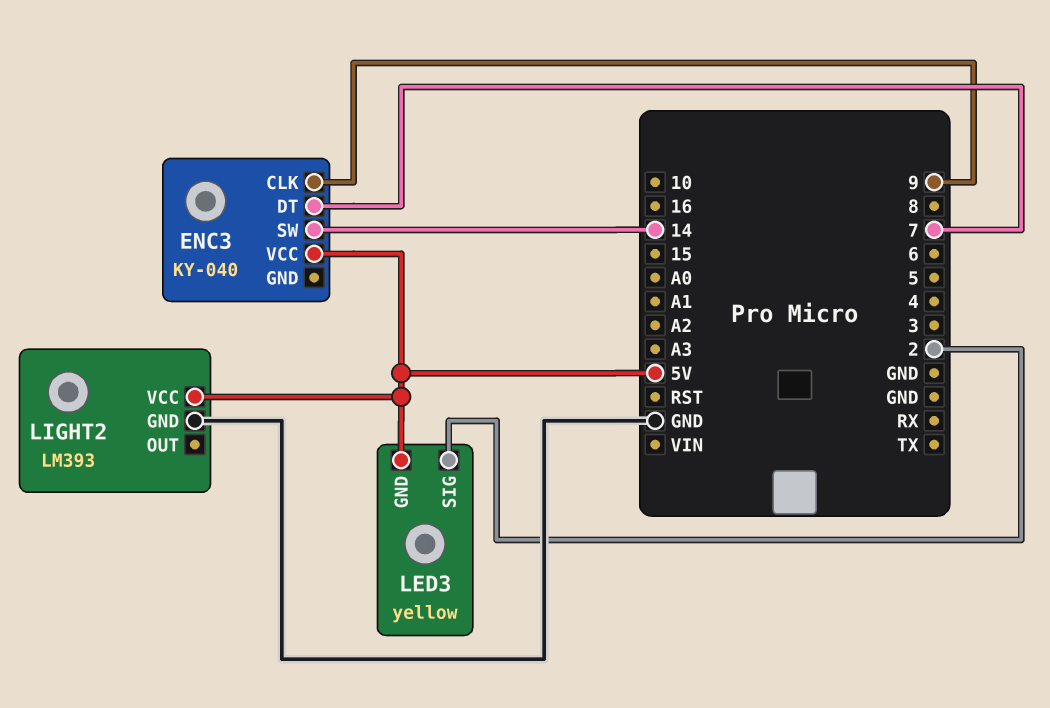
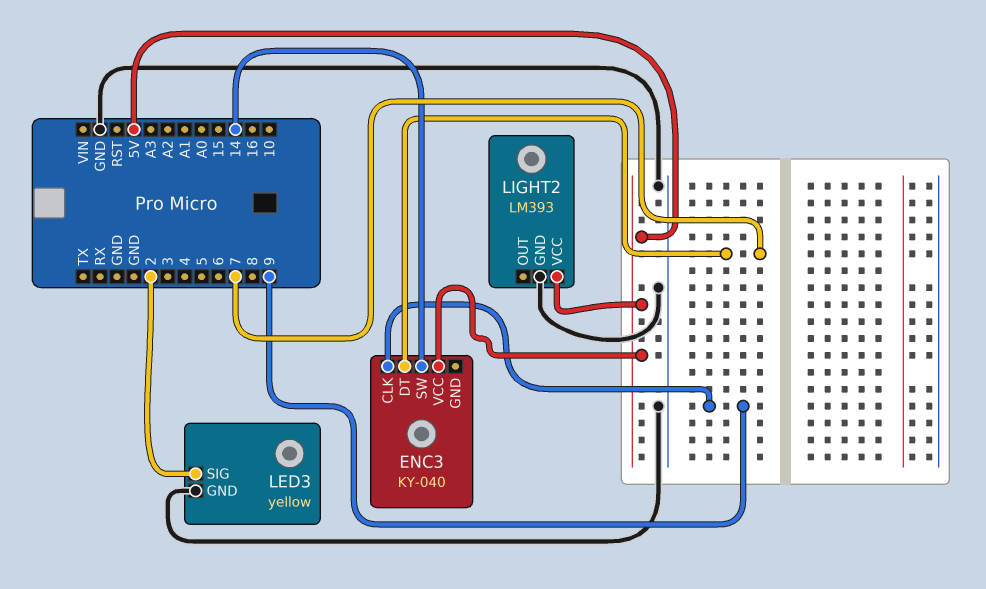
LED3 pin GND: 5V -> GND

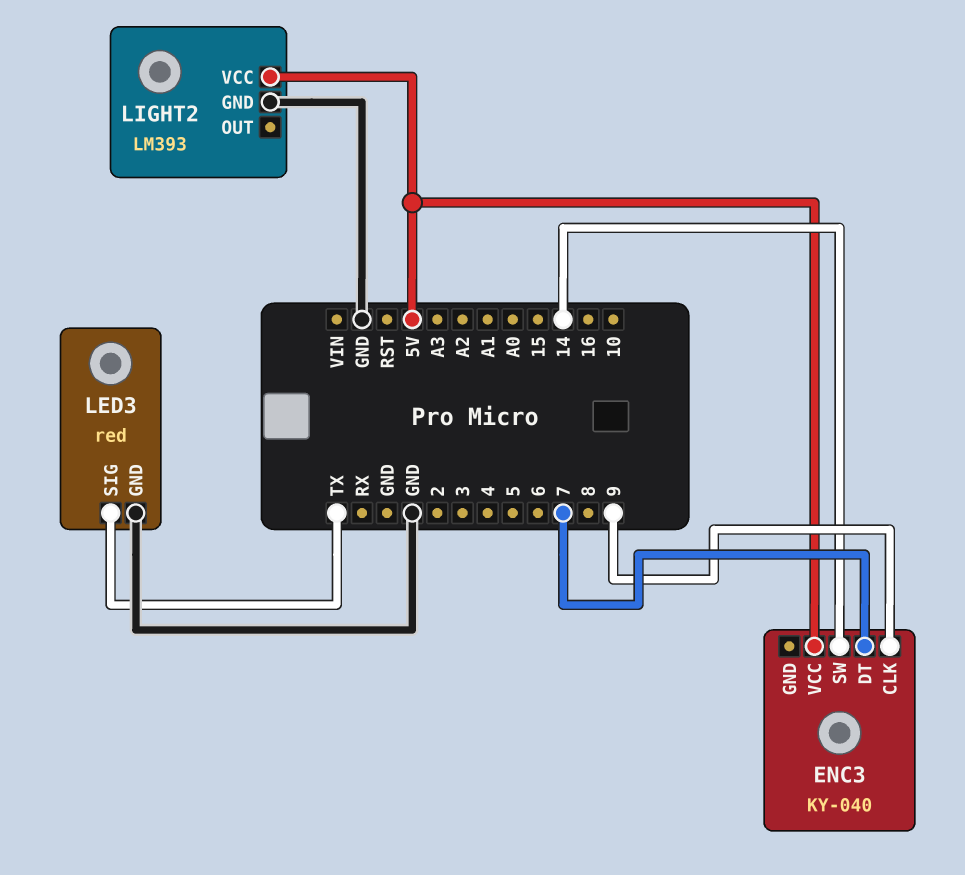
LED3: yellow -> red
LED3 pin SIG: 2 -> TX

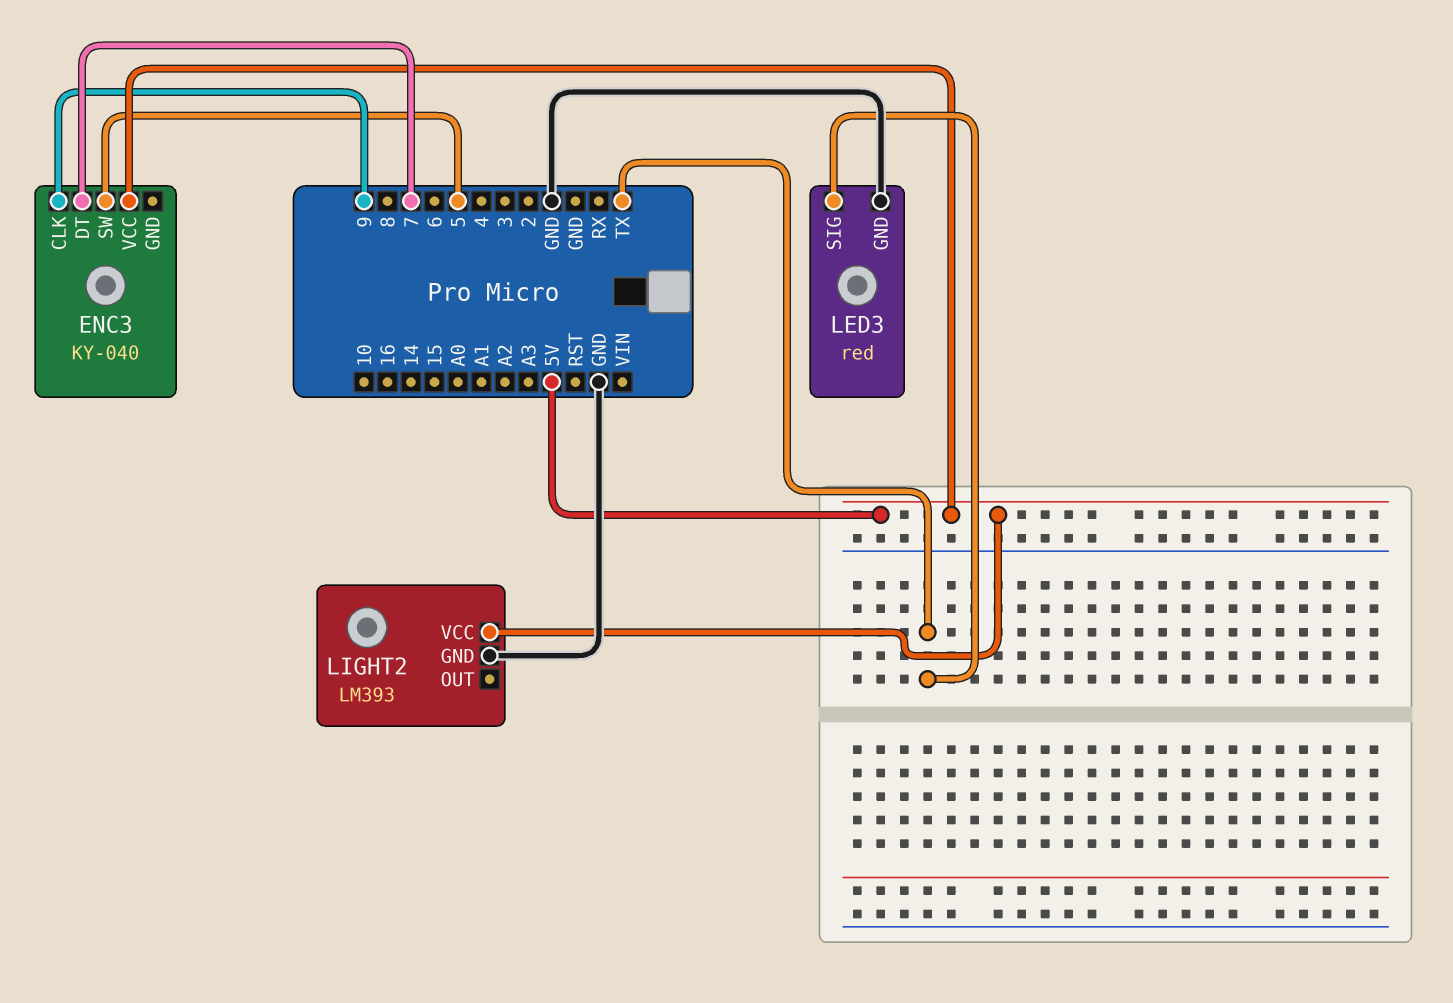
ENC3 pin SW: 14 -> 5

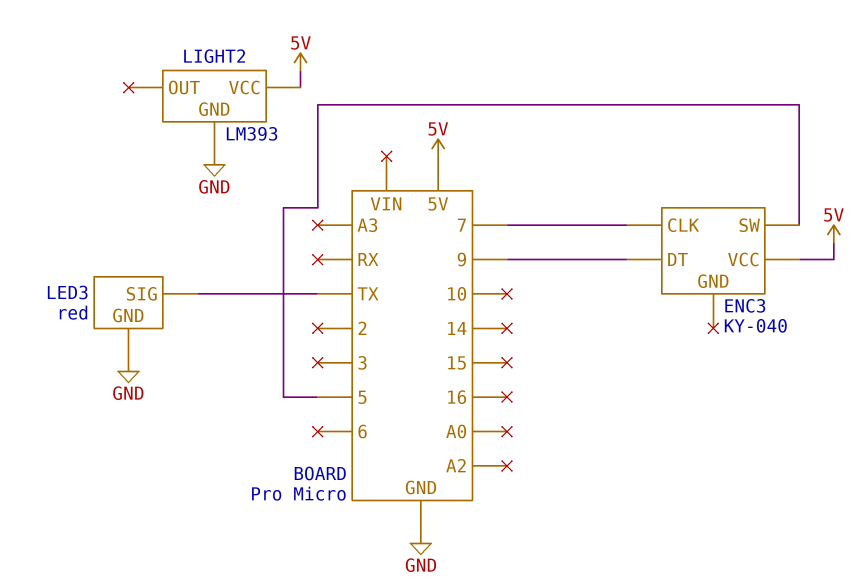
ENC3 pin CLK: 9 -> 7
ENC3 pin DT: 7 -> 9

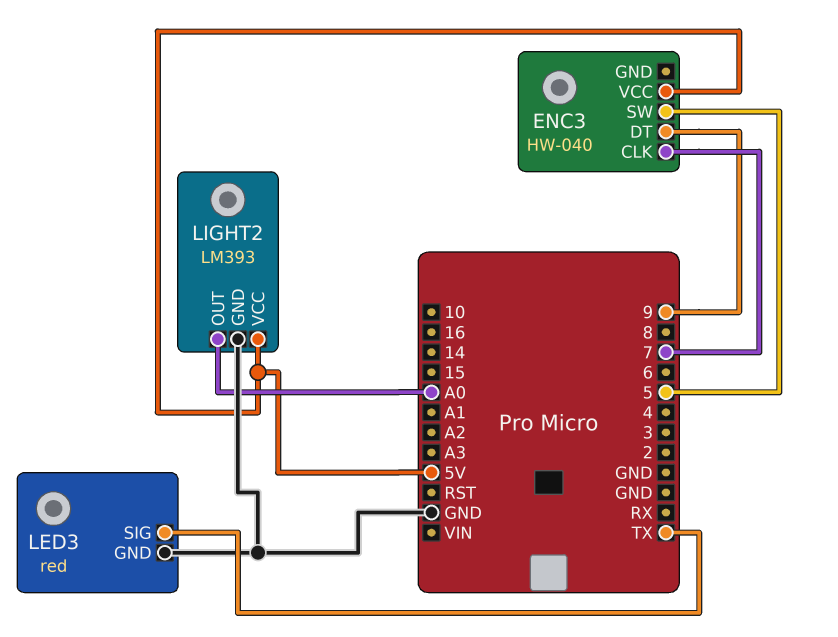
ENC3: KY-040 -> HW-040
LIGHT2 pin OUT: none -> A0

